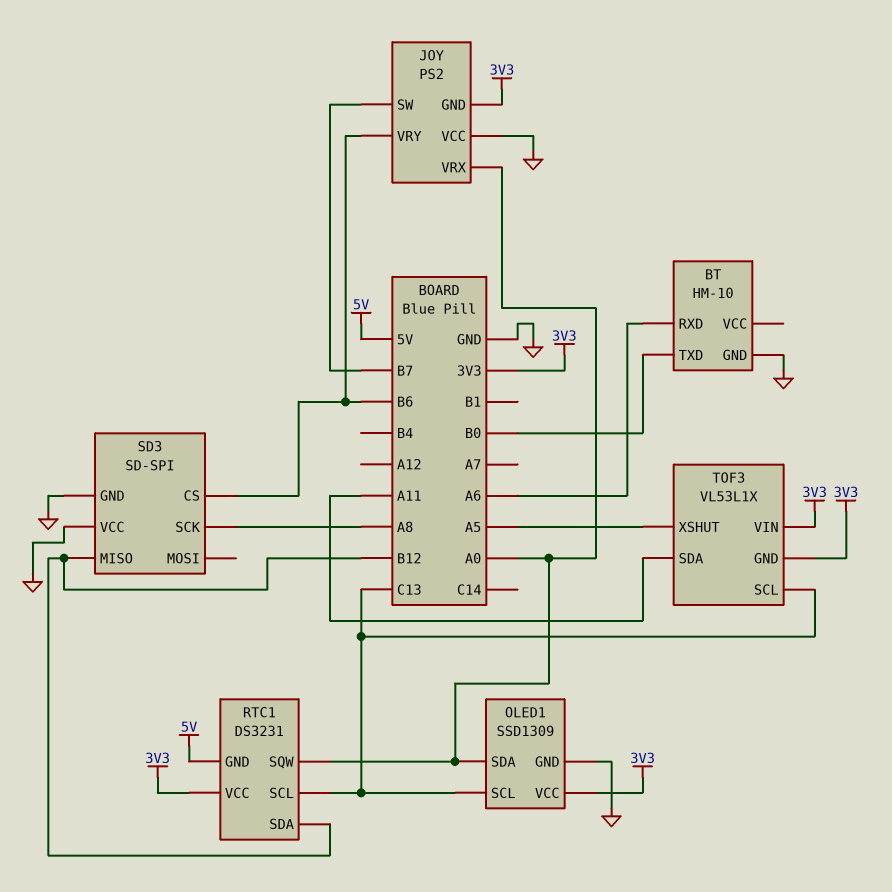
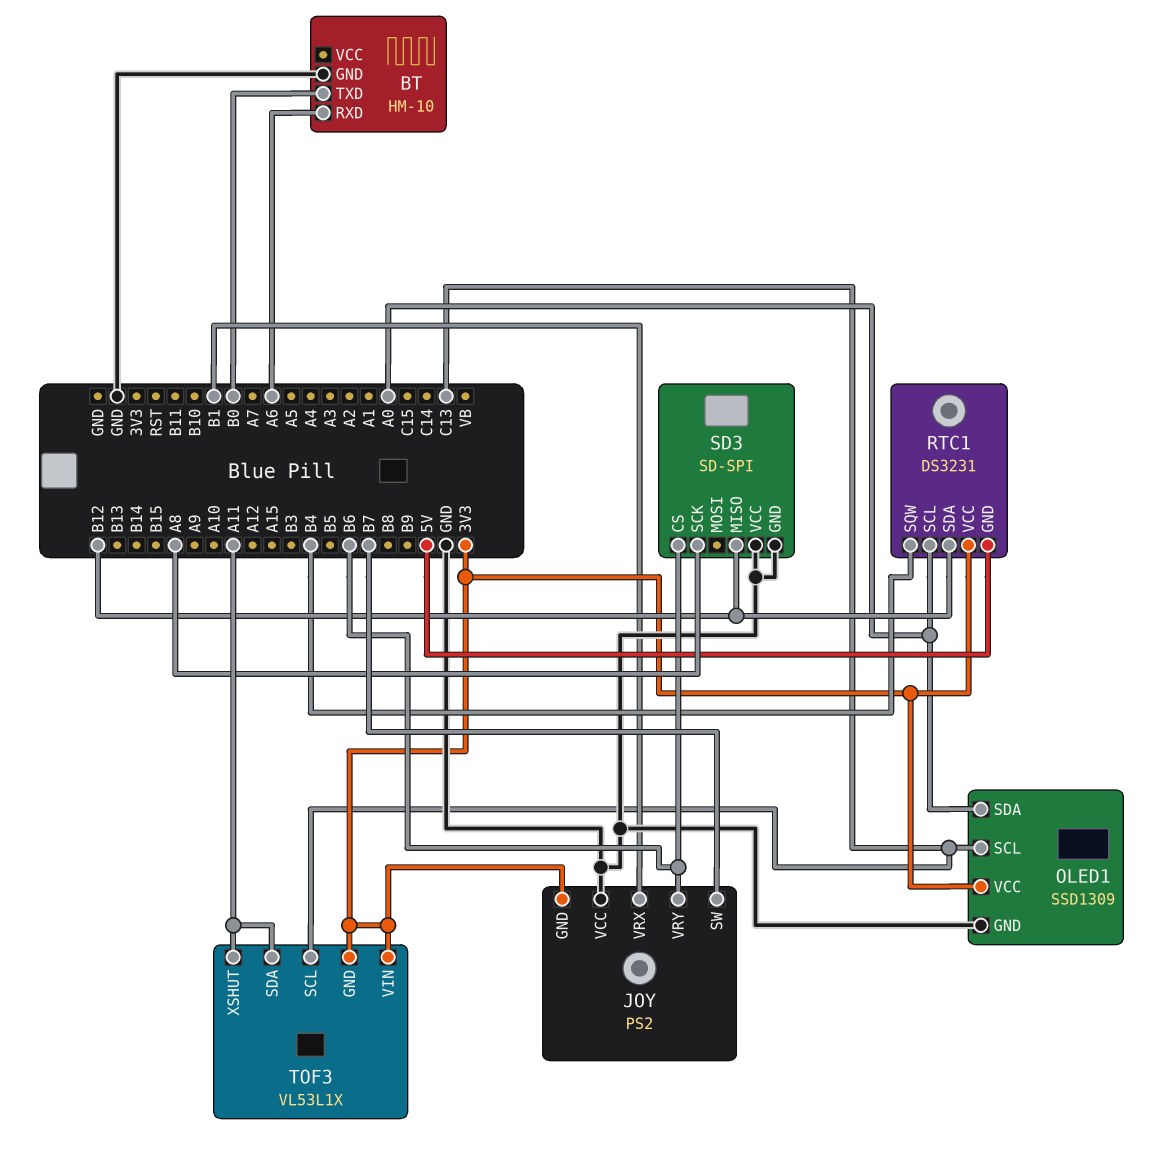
JOY pin VRX: A0 -> B1
RTC1 pin SCL: C13 -> A0
RTC1 pin SQW: A0 -> B4
TOF3 pin XSHUT: A5 -> A11

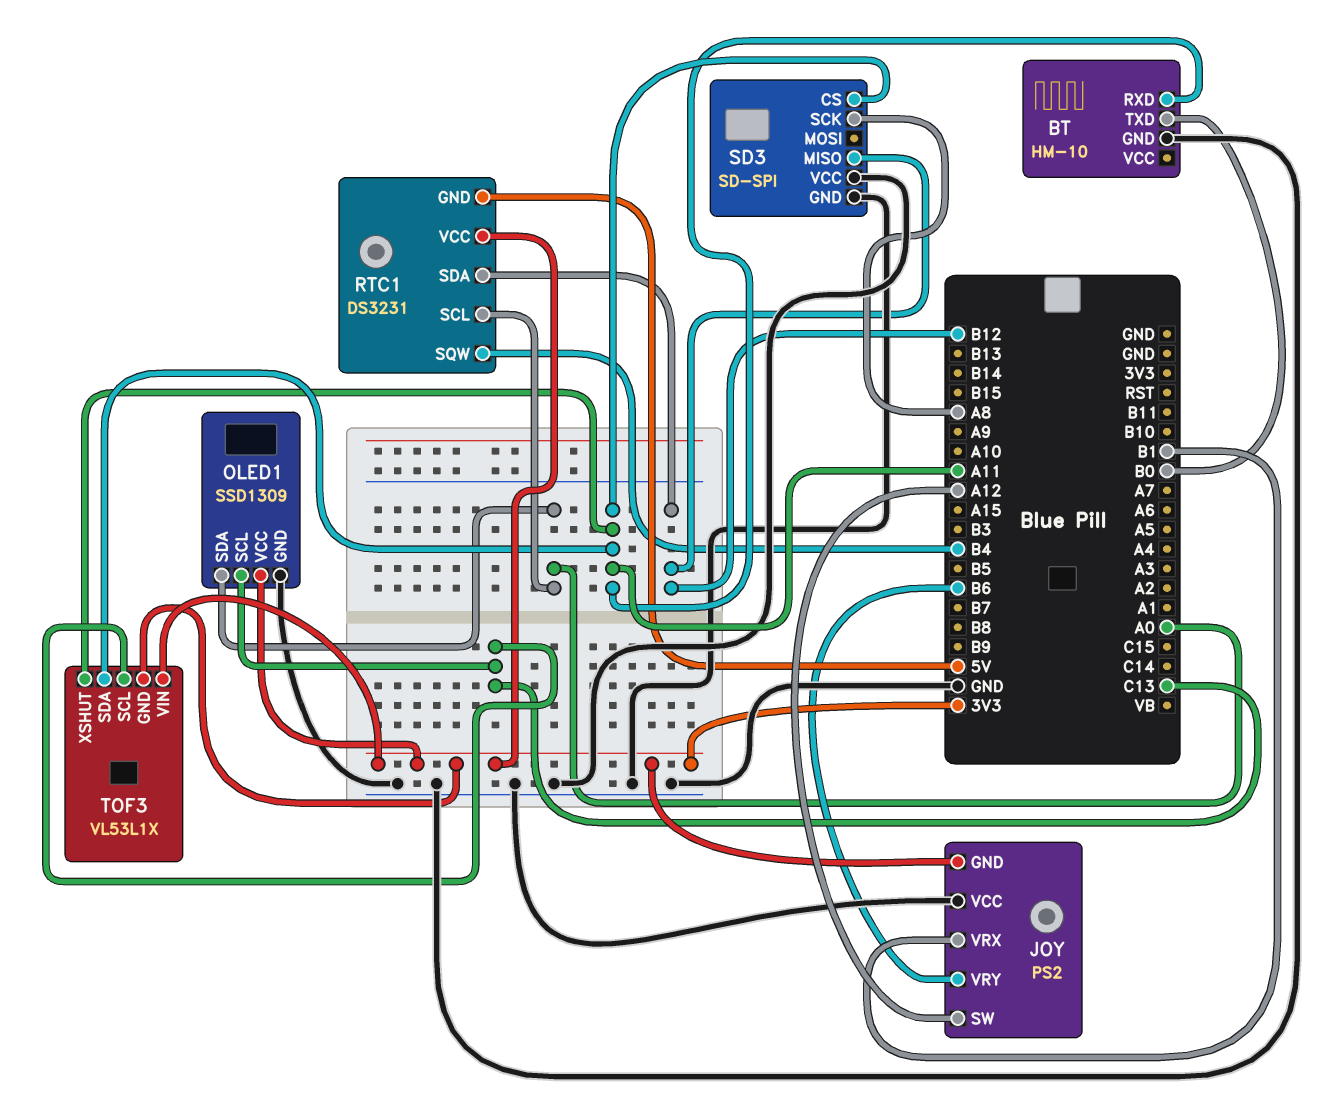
BT pin RXD: A6 -> A11
JOY pin SW: B7 -> A12
SD3 pin CS: B6 -> A11

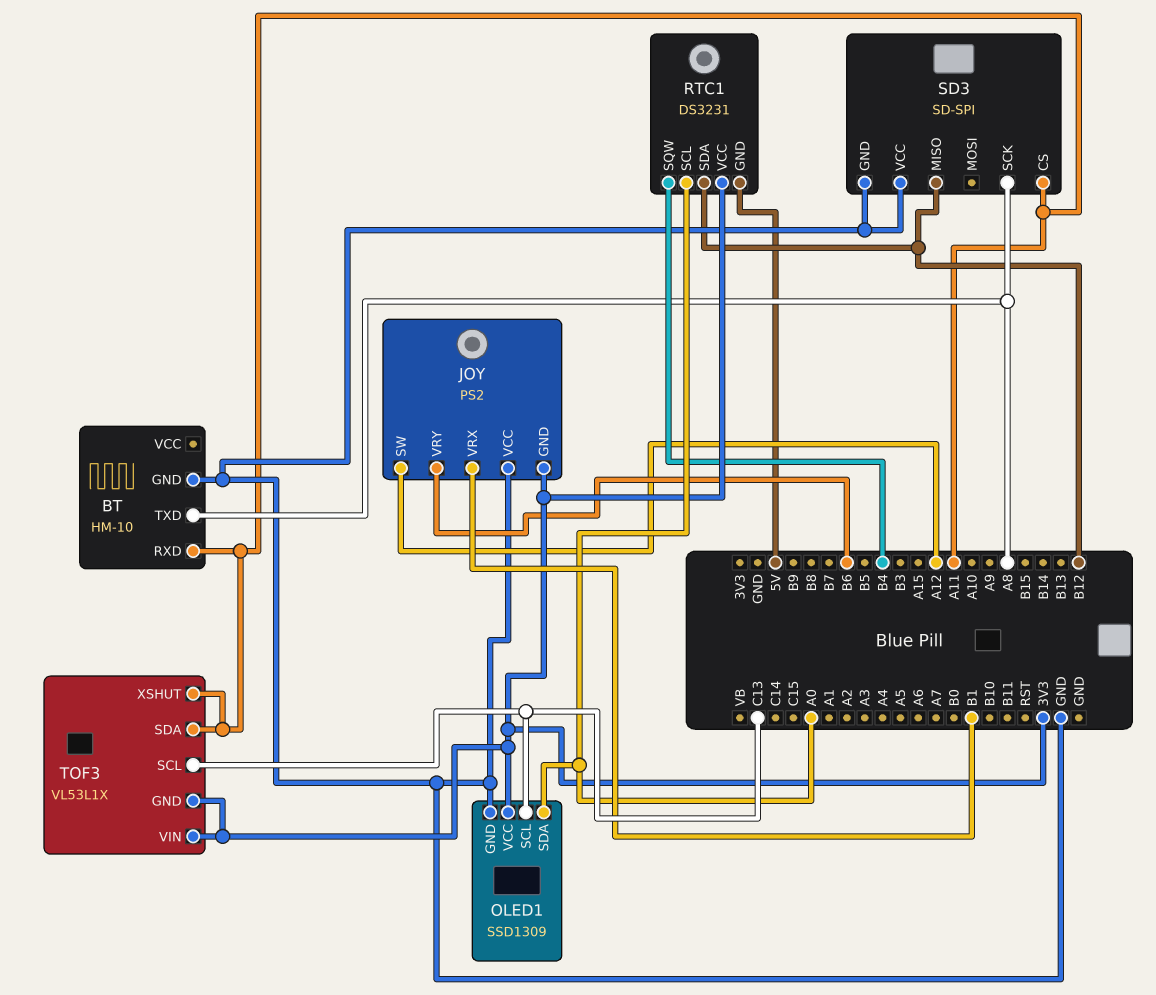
BT pin TXD: B0 -> A8

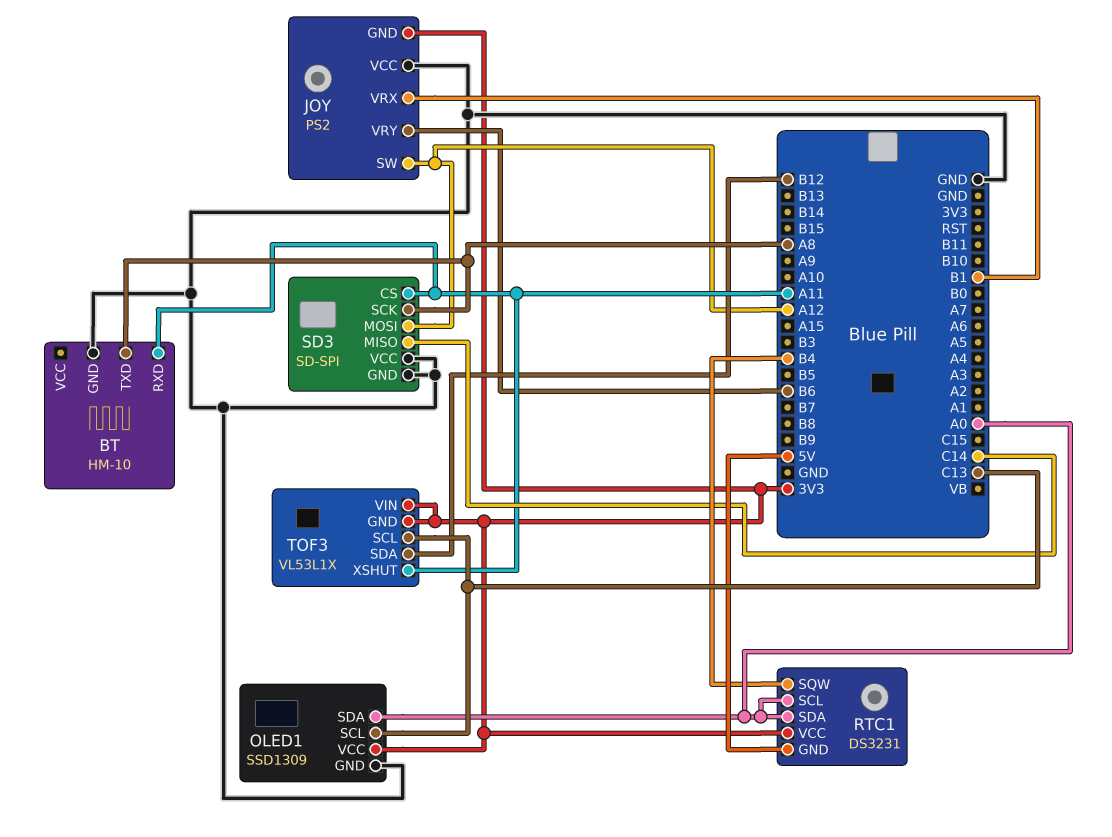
RTC1 pin SDA: B12 -> A0
SD3 pin MISO: B12 -> C14
SD3 pin MOSI: none -> A12
TOF3 pin SDA: A11 -> B12

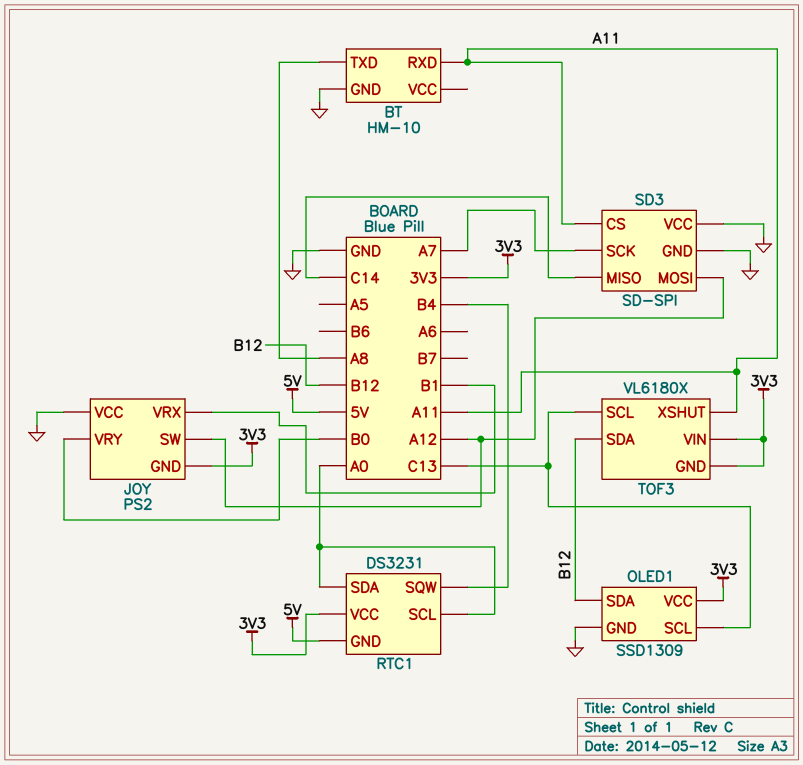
JOY pin VRY: B6 -> B0
OLED1 pin SDA: A0 -> B12
SD3 pin SCK: A8 -> A7
TOF3: VL53L1X -> VL6180X

